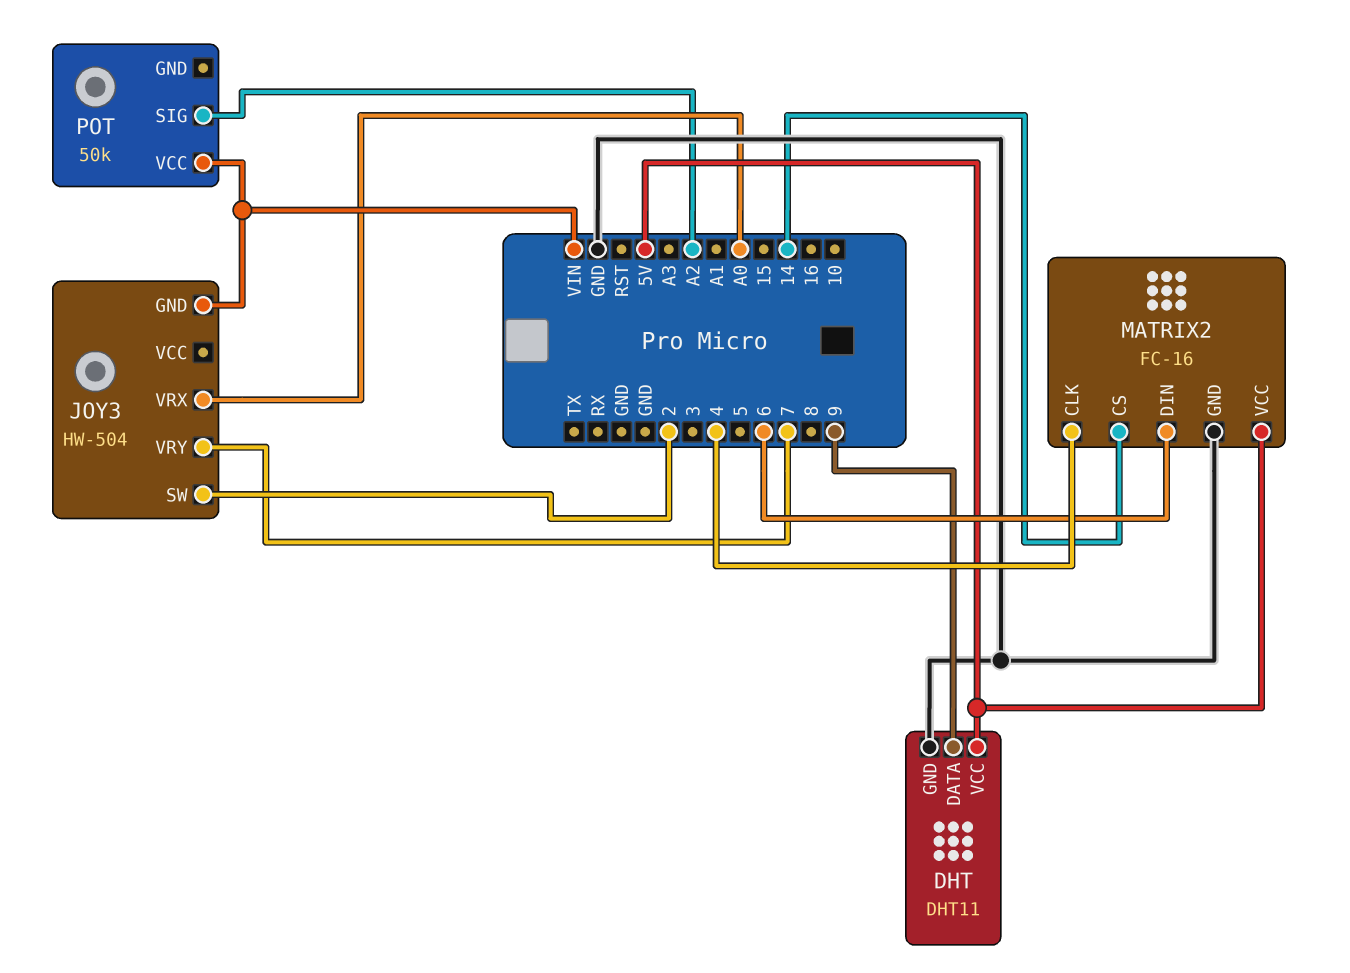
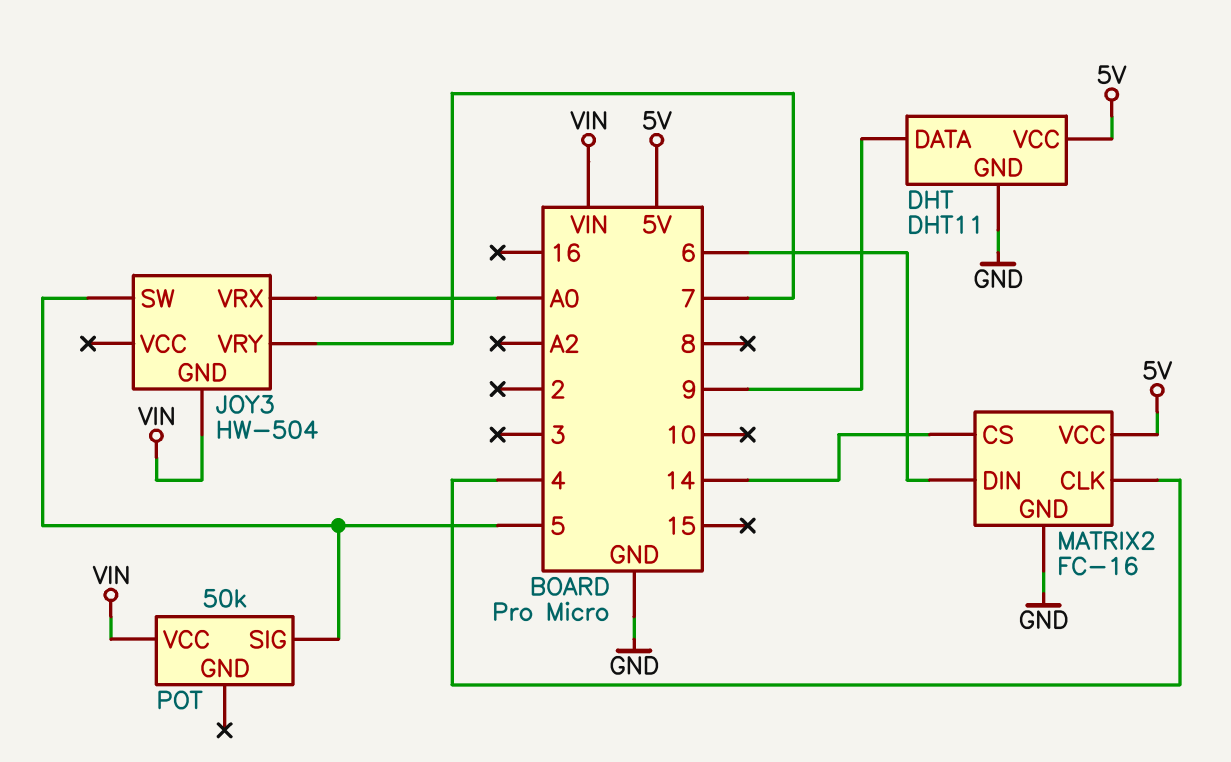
JOY3 pin SW: 2 -> 5
POT pin SIG: A2 -> 5

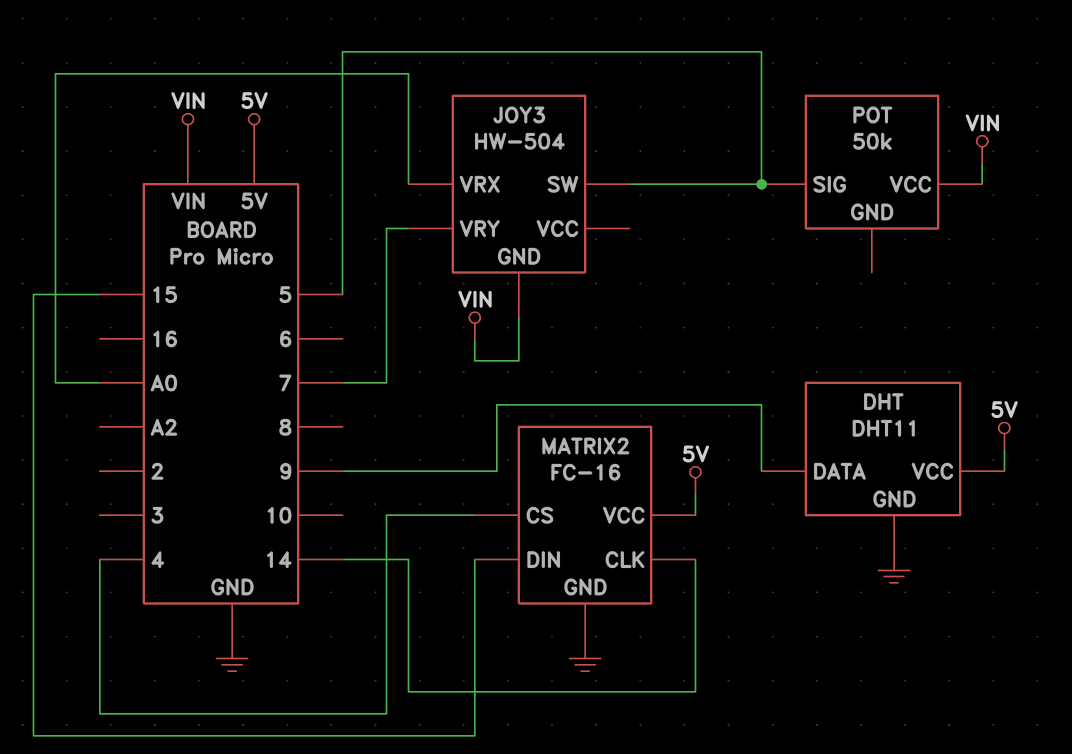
MATRIX2 pin CLK: 4 -> 14
MATRIX2 pin CS: 14 -> 4
MATRIX2 pin DIN: 6 -> 15

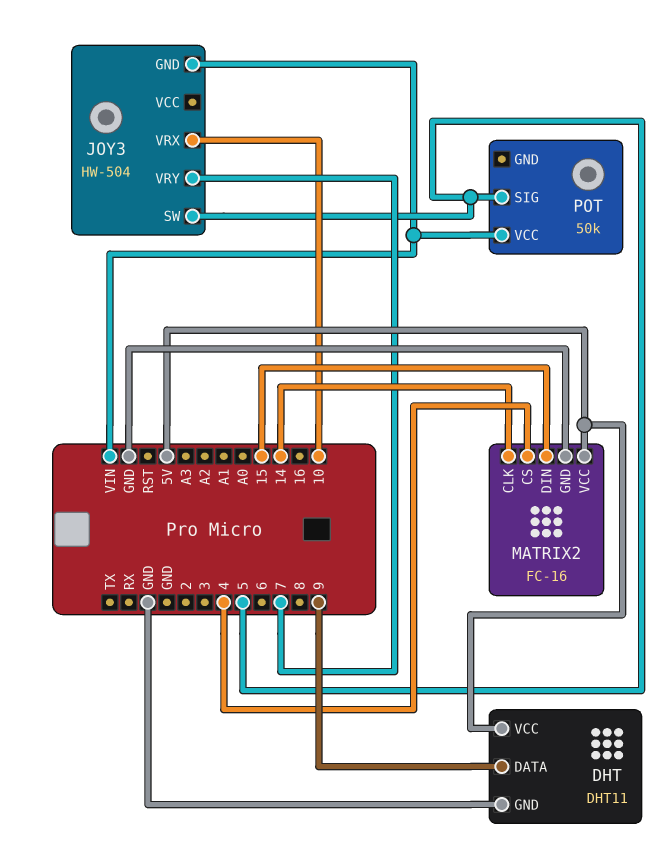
JOY3 pin VRX: A0 -> 10

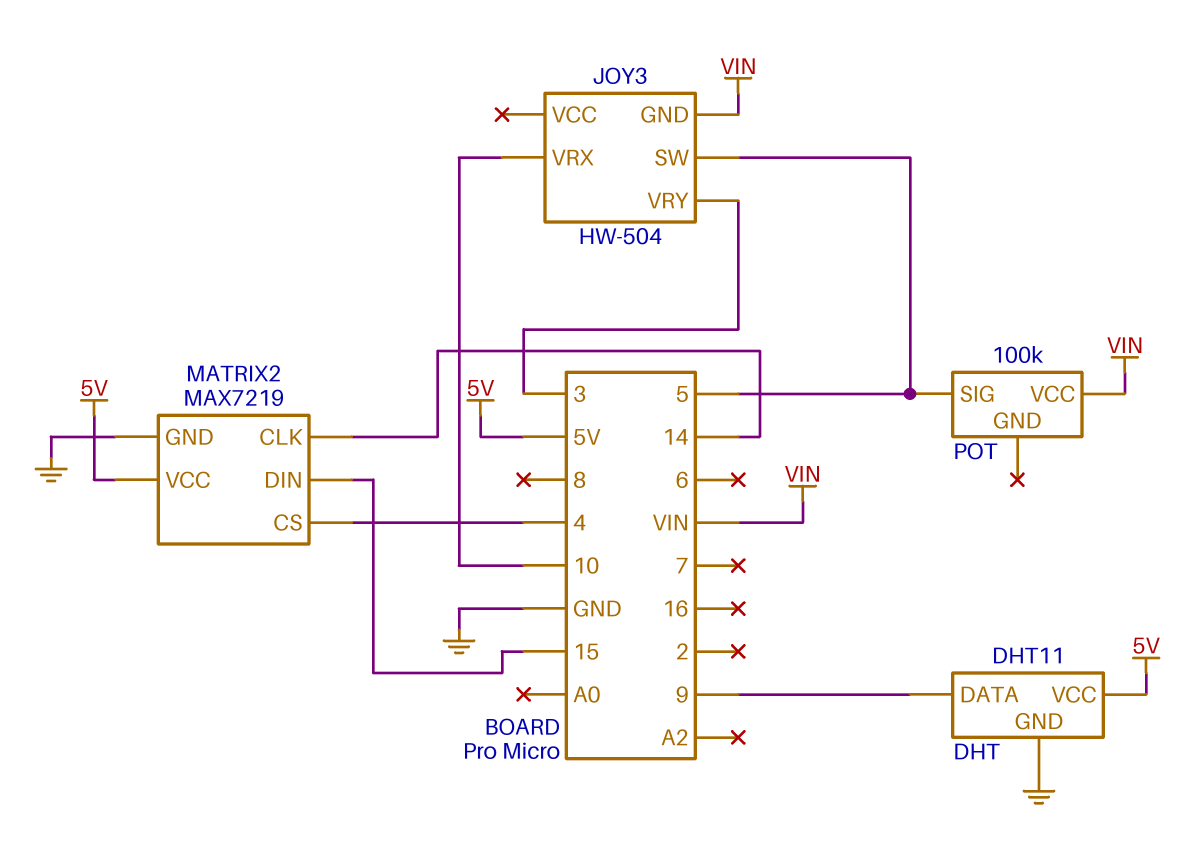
JOY3 pin VRY: 7 -> 3
MATRIX2: FC-16 -> MAX7219
POT: 50k -> 100k

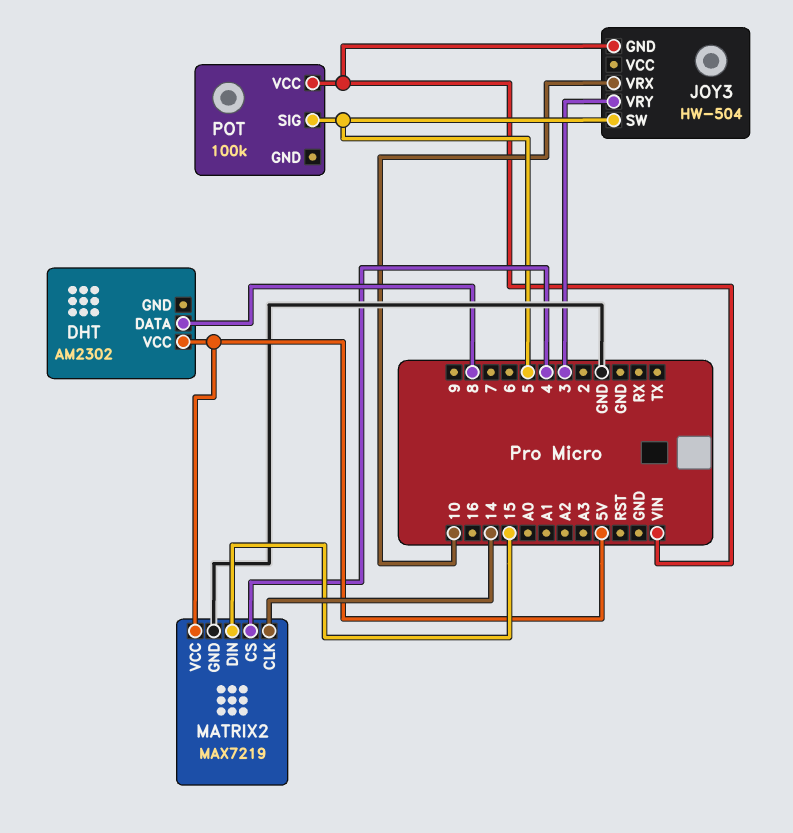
DHT: DHT11 -> AM2302
DHT pin DATA: 9 -> 8
DHT pin GND: GND -> none

